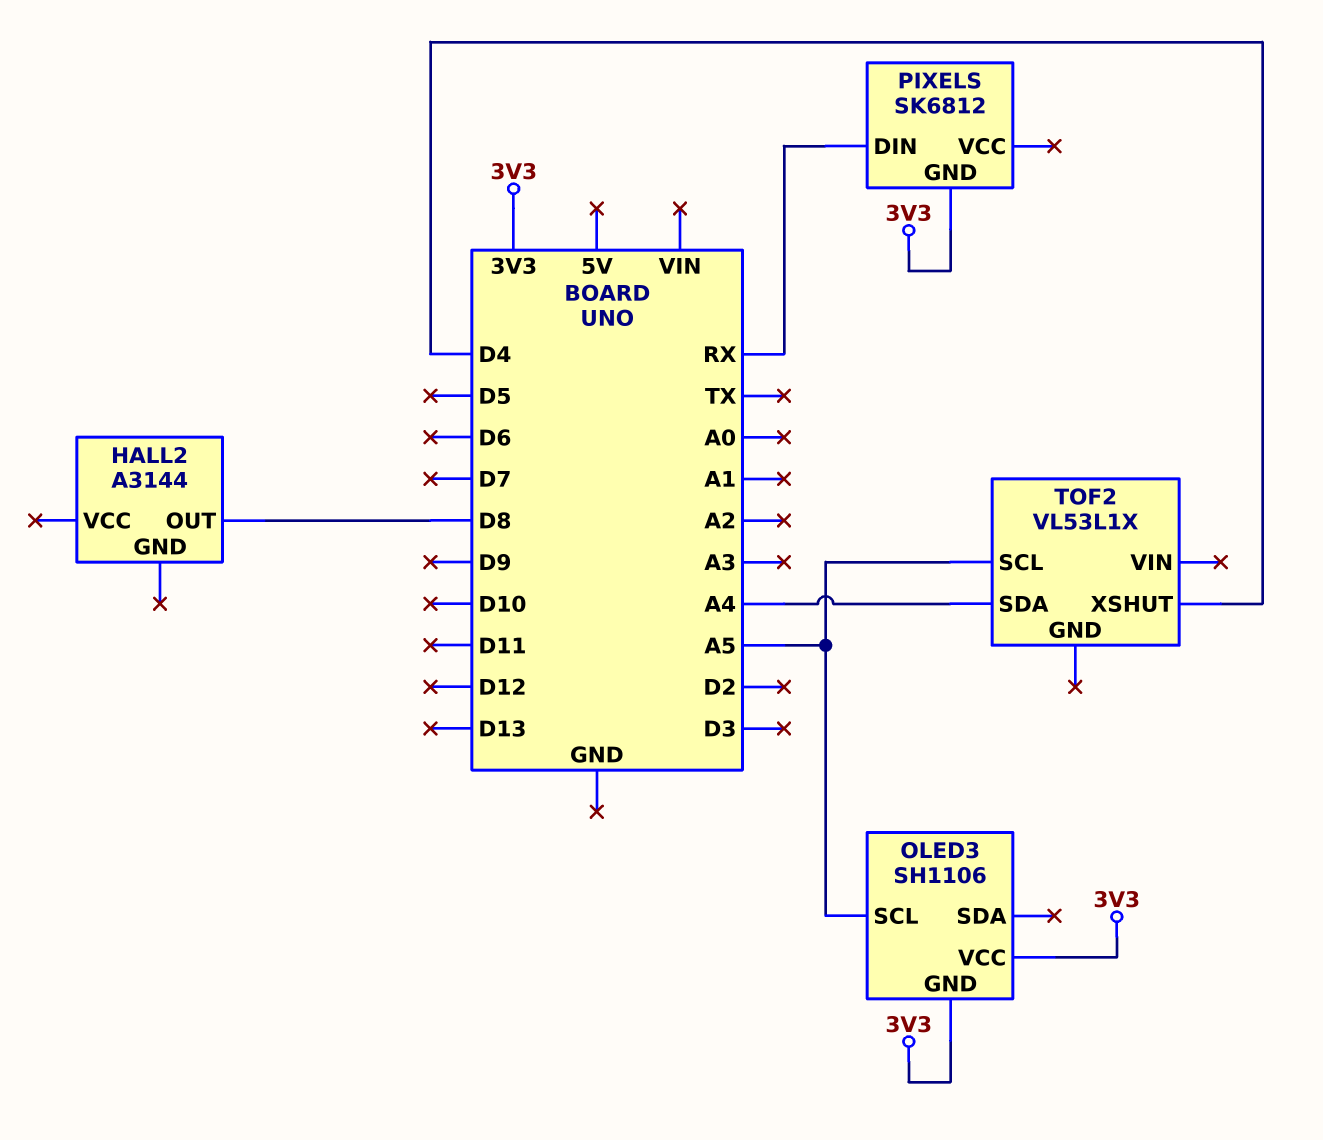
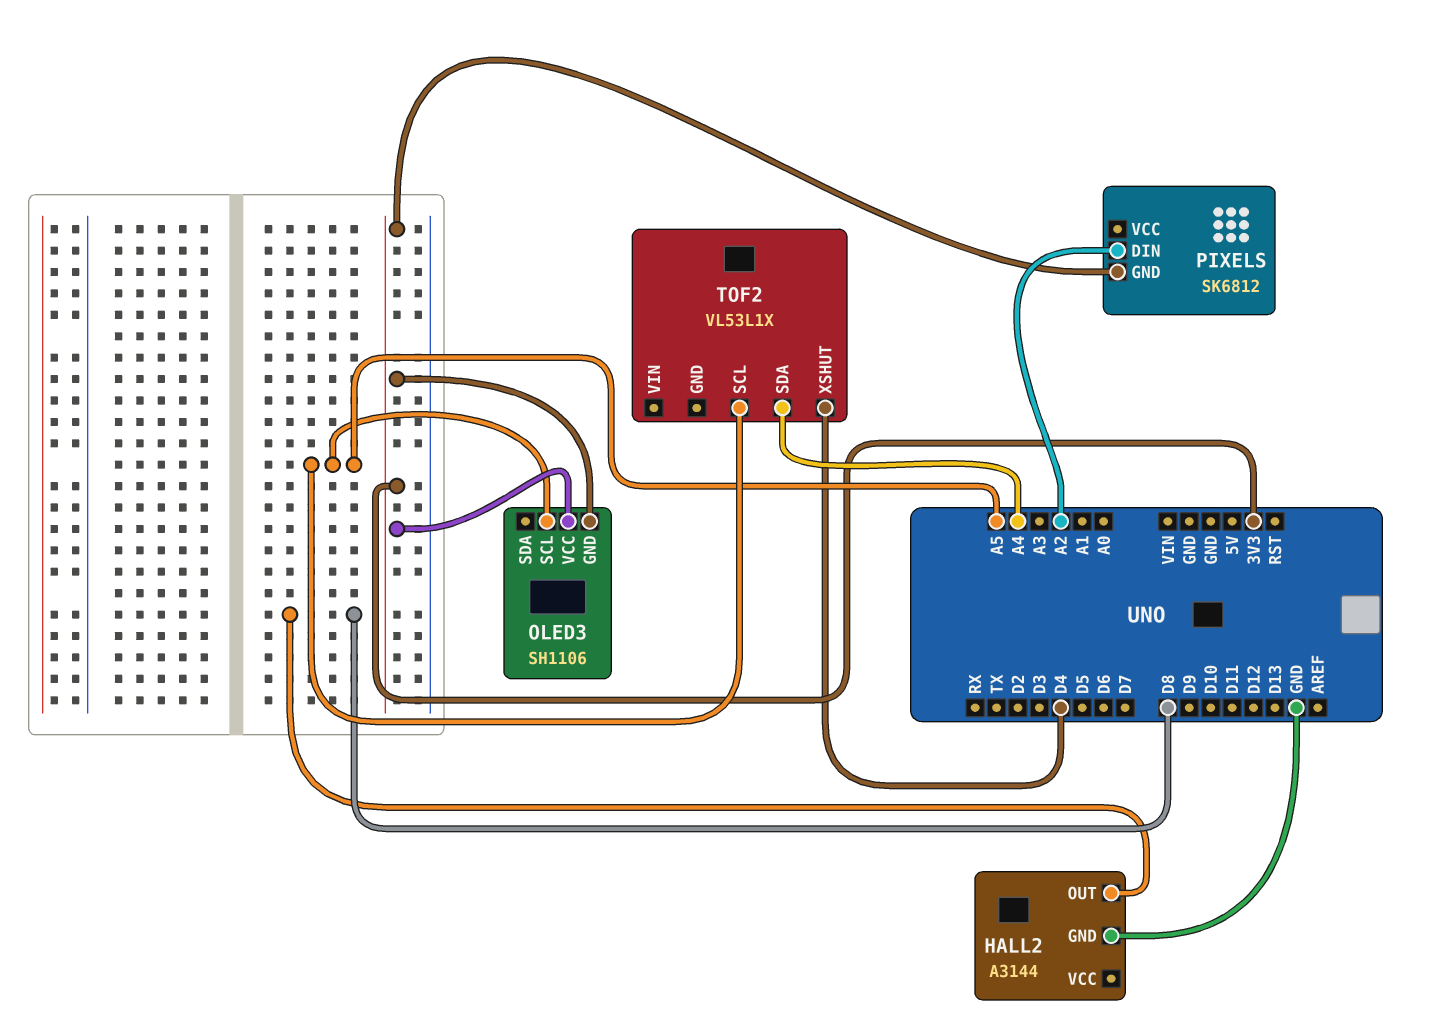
HALL2 pin GND: none -> GND
PIXELS pin DIN: RX -> A2

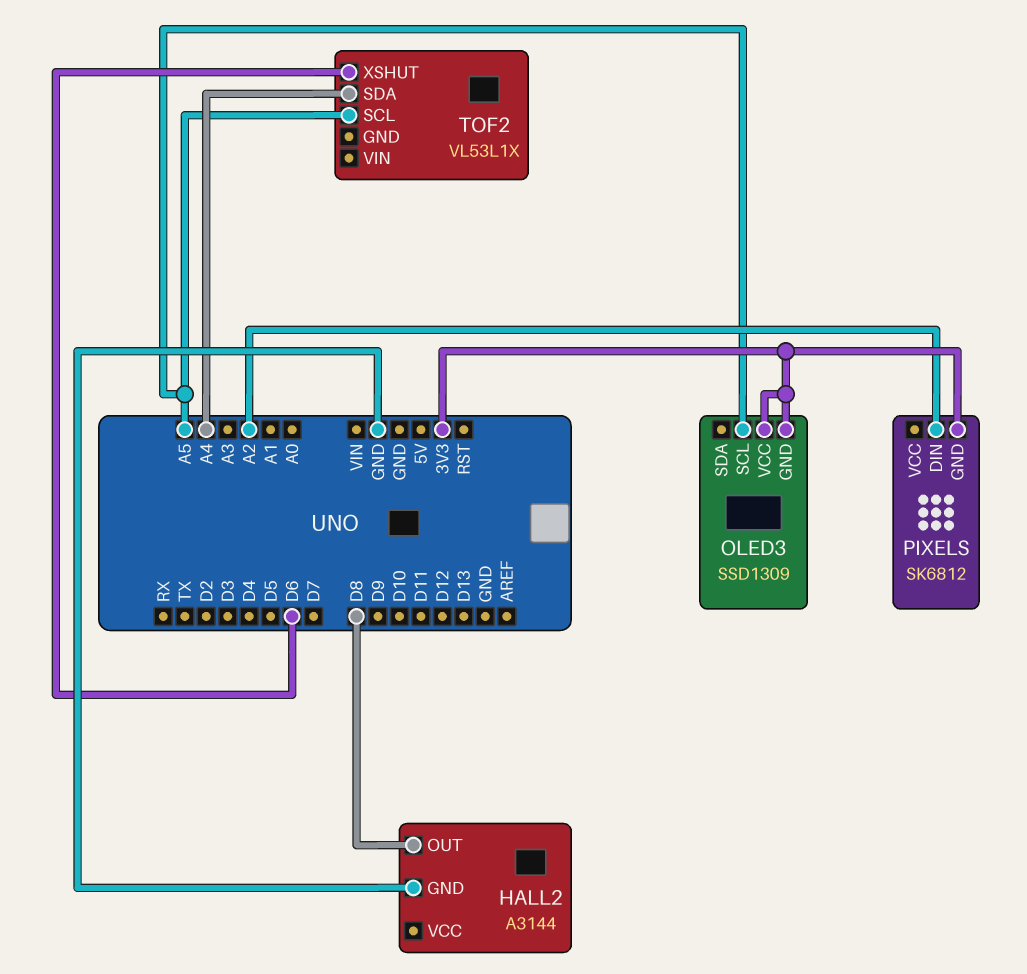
OLED3: SH1106 -> SSD1309
TOF2 pin XSHUT: D4 -> D6

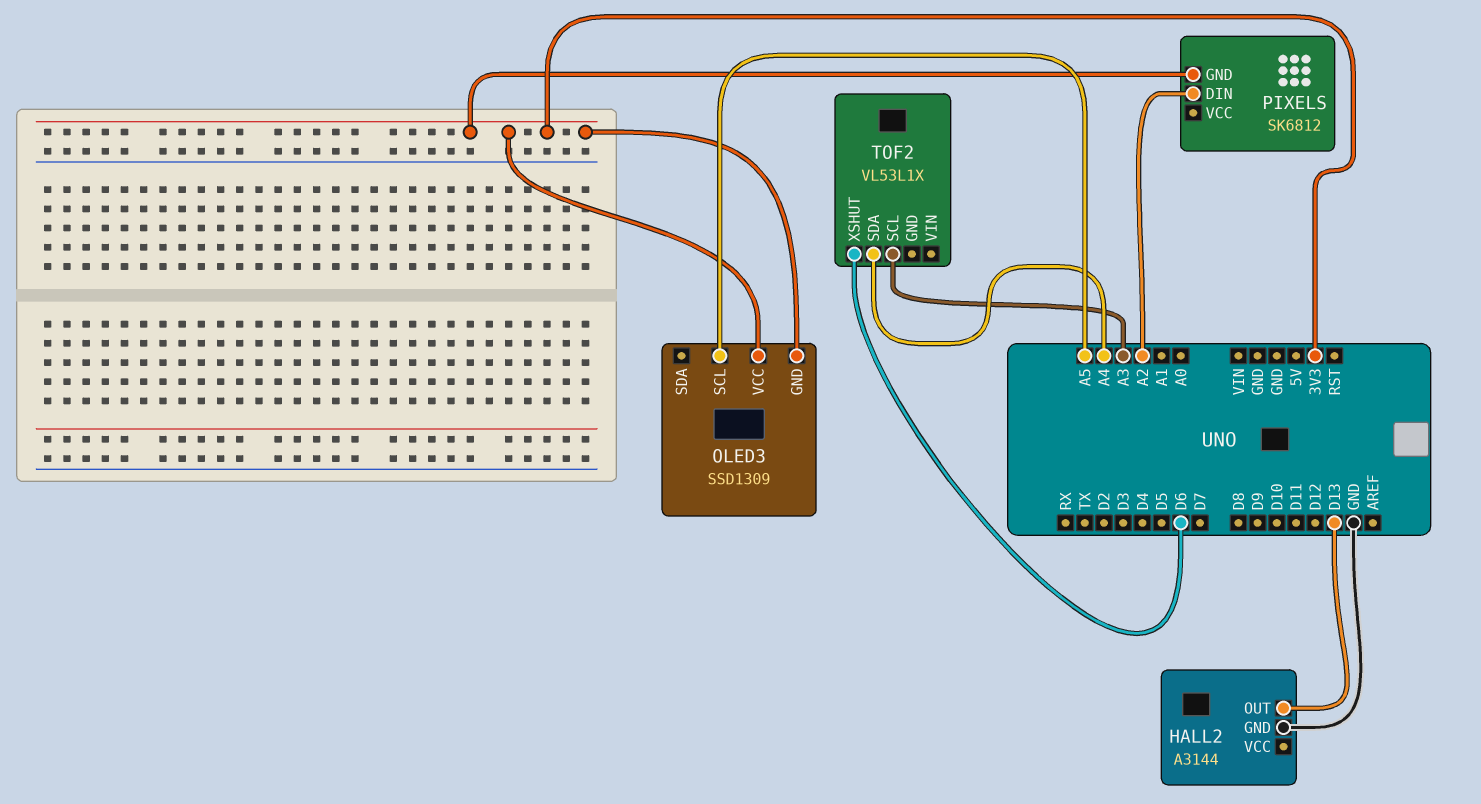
HALL2 pin OUT: D8 -> D13
TOF2 pin SCL: A5 -> A3

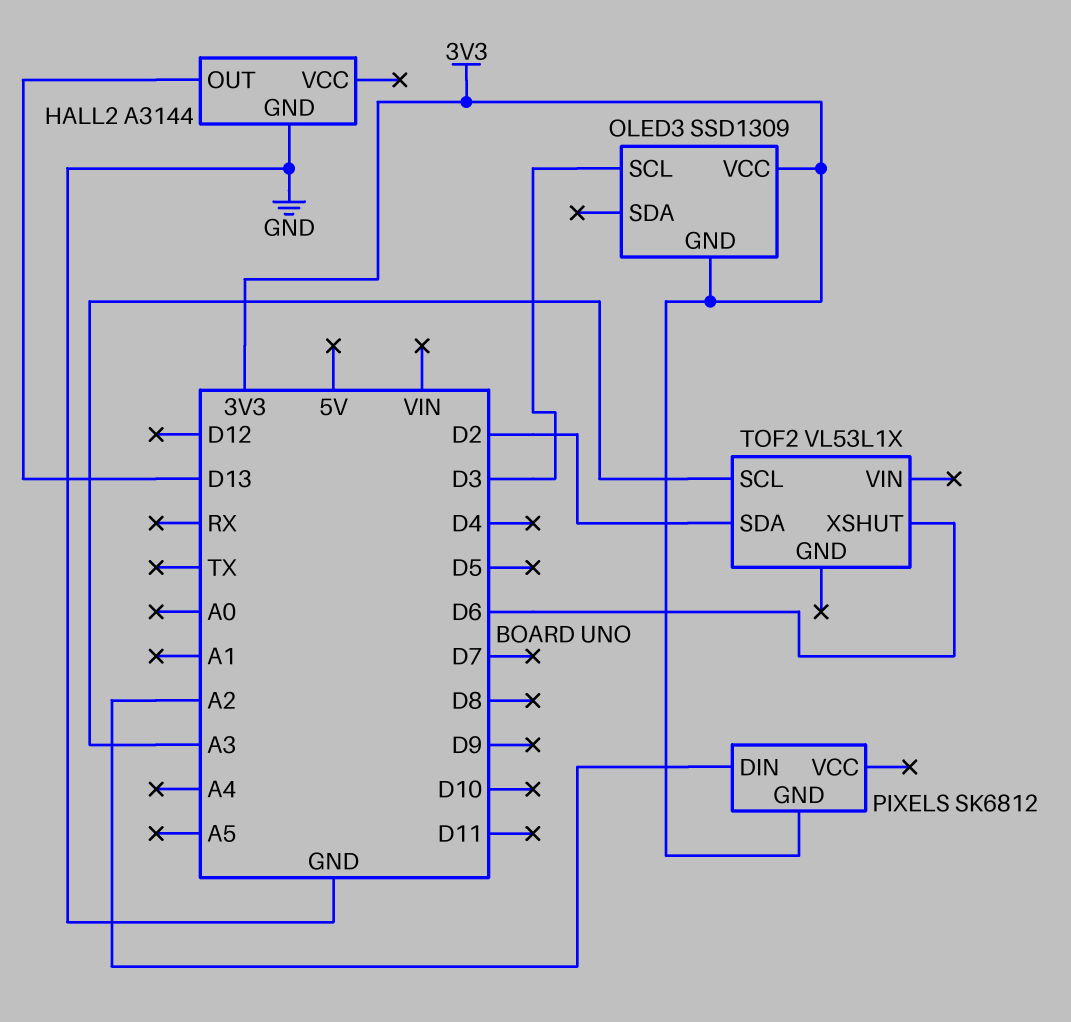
OLED3 pin SCL: A5 -> D3
TOF2 pin SDA: A4 -> D2

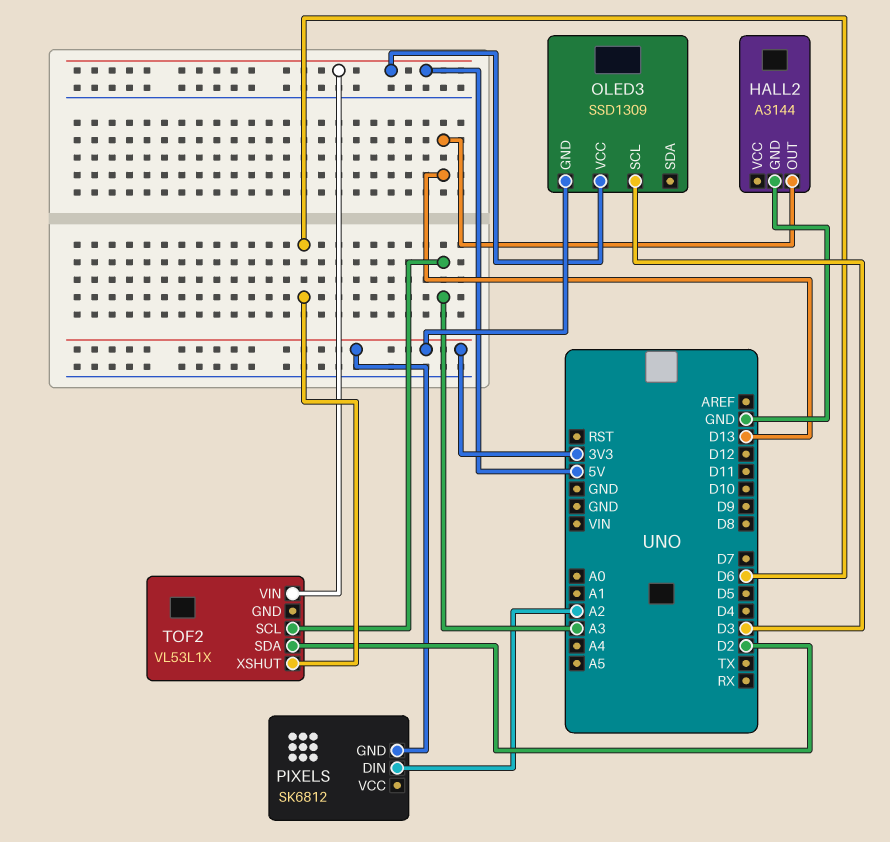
OLED3 pin VCC: 3V3 -> 5V
TOF2 pin VIN: none -> 5V

